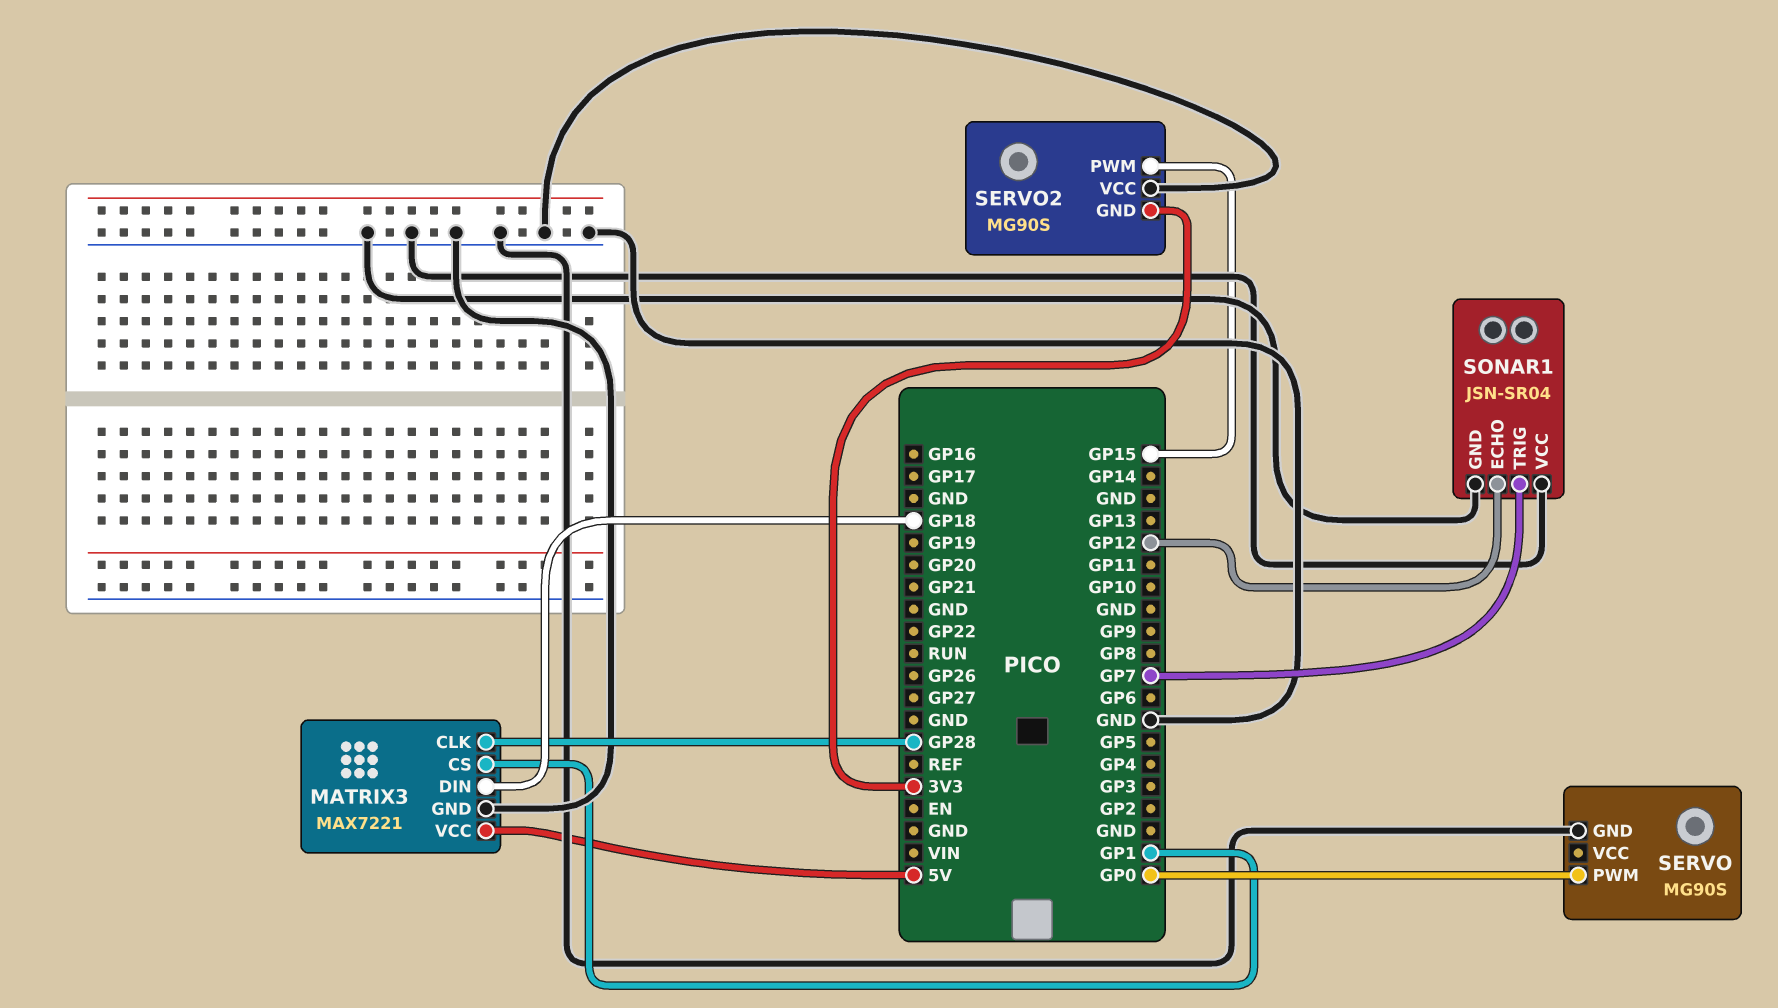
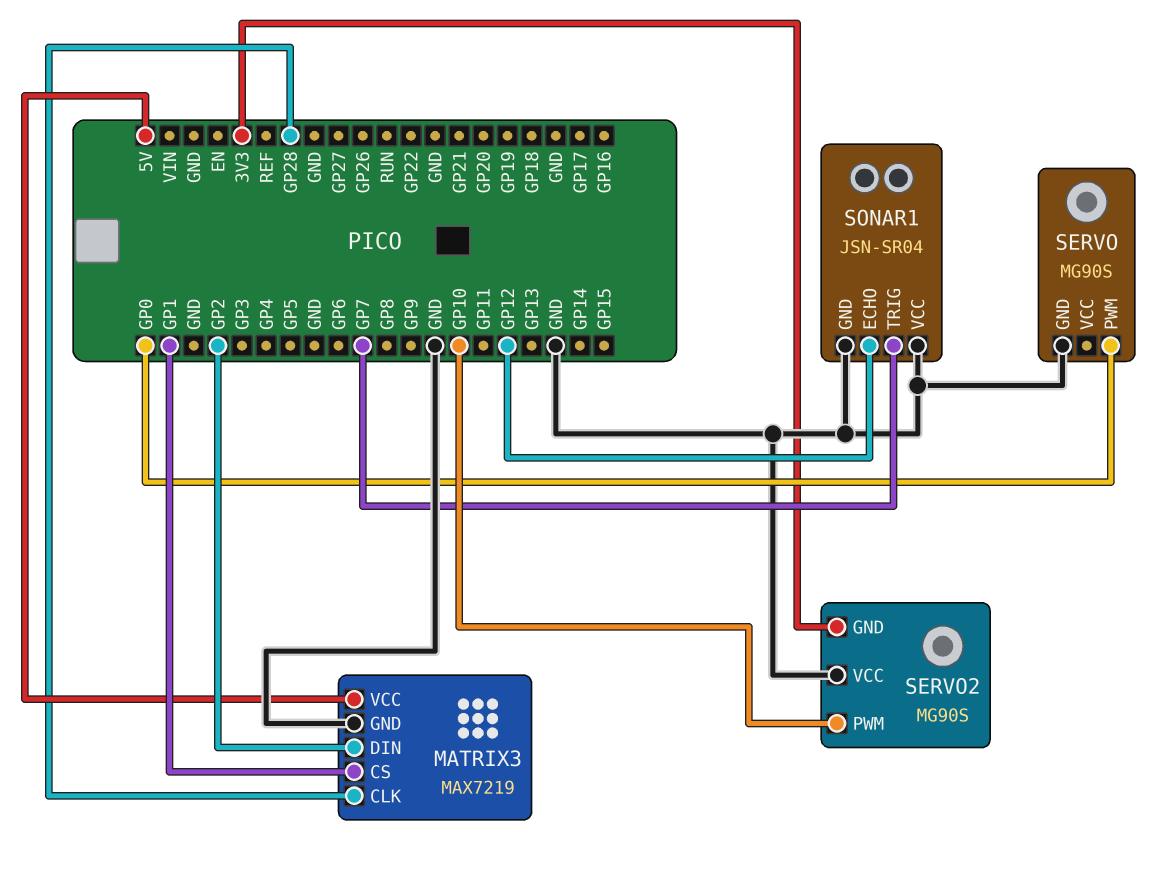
MATRIX3: MAX7221 -> MAX7219
MATRIX3 pin DIN: GP18 -> GP2
SERVO2 pin PWM: GP15 -> GP10

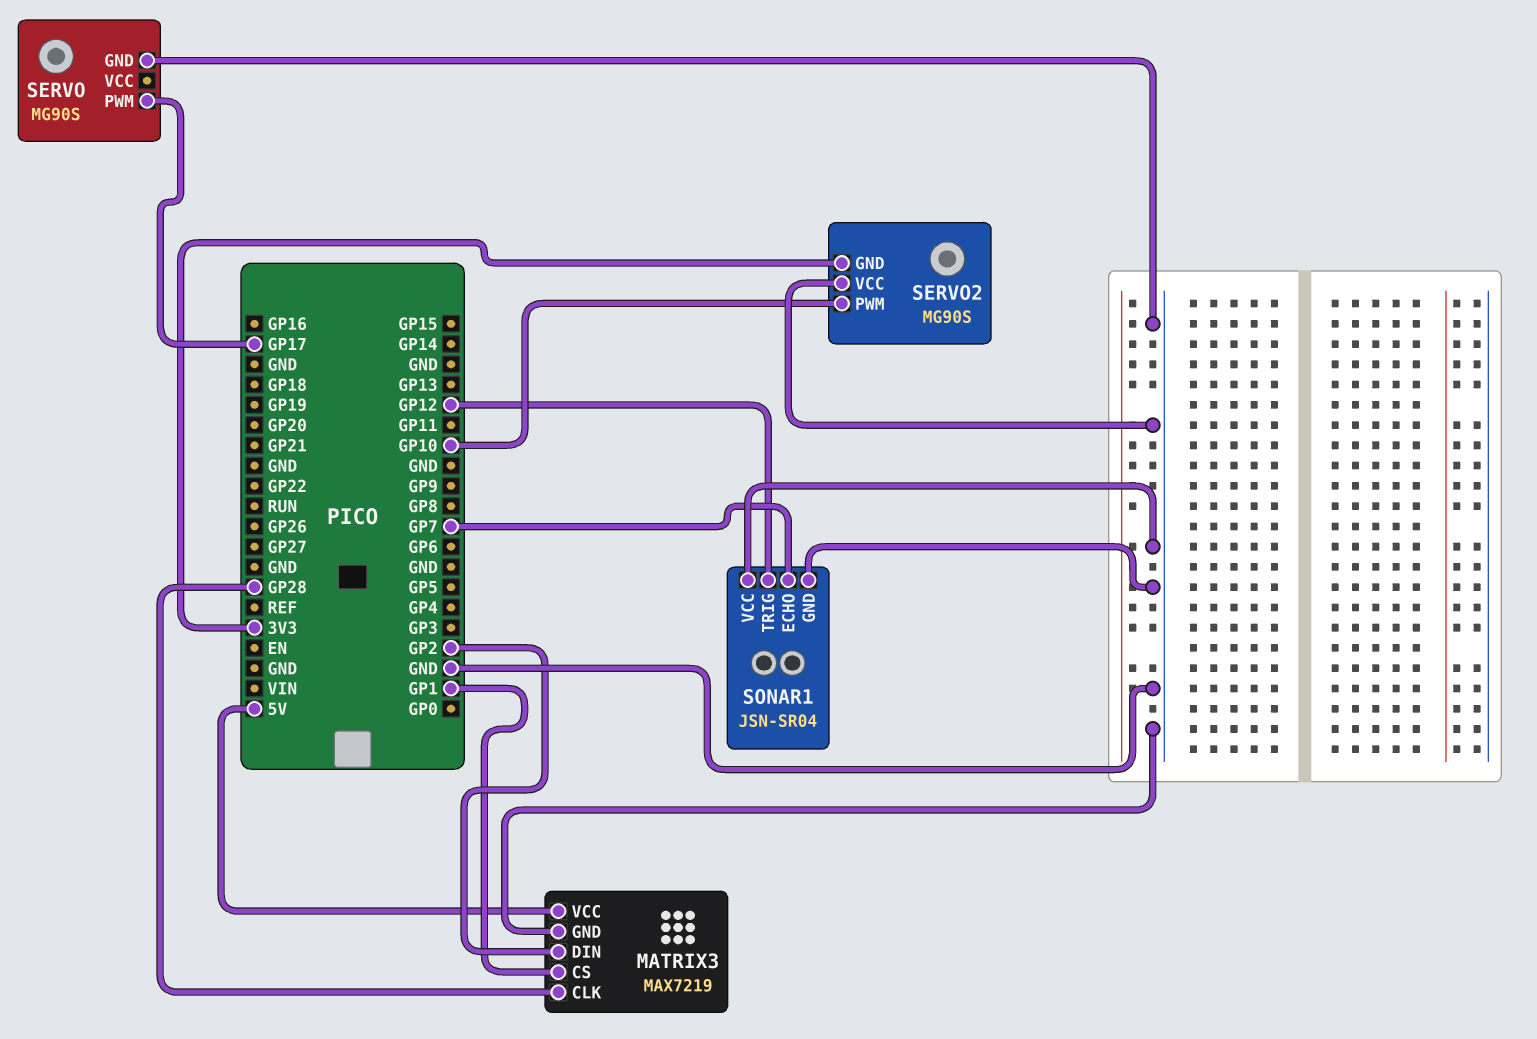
SERVO pin PWM: GP0 -> GP17
SONAR1 pin ECHO: GP12 -> GP7
SONAR1 pin TRIG: GP7 -> GP12

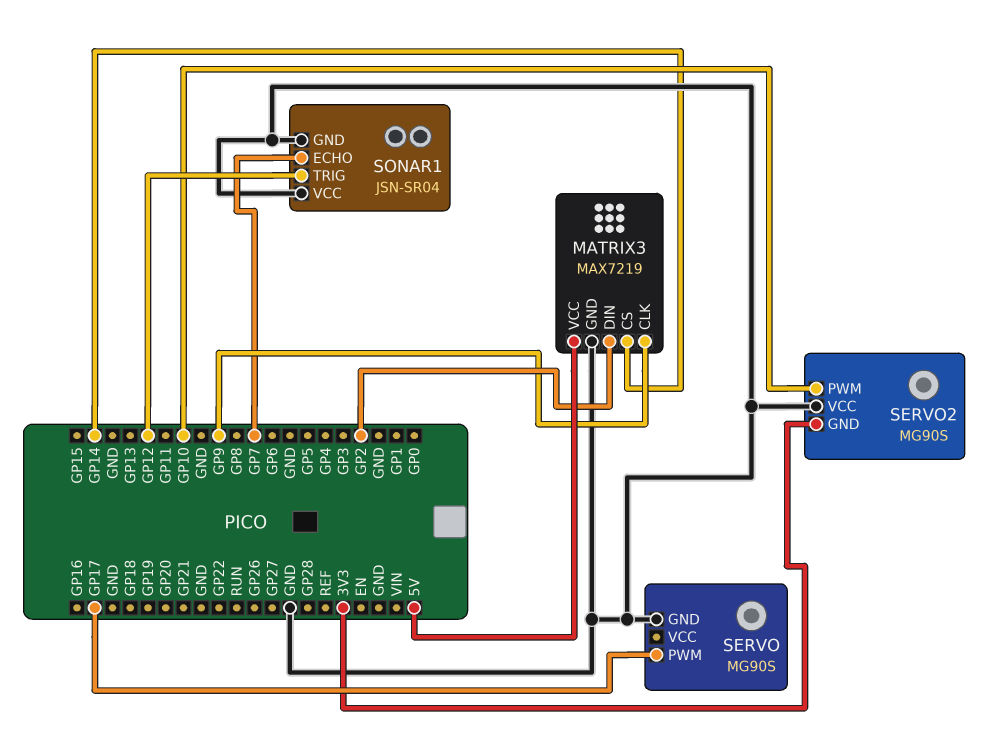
MATRIX3 pin CLK: GP28 -> GP9
MATRIX3 pin CS: GP1 -> GP14

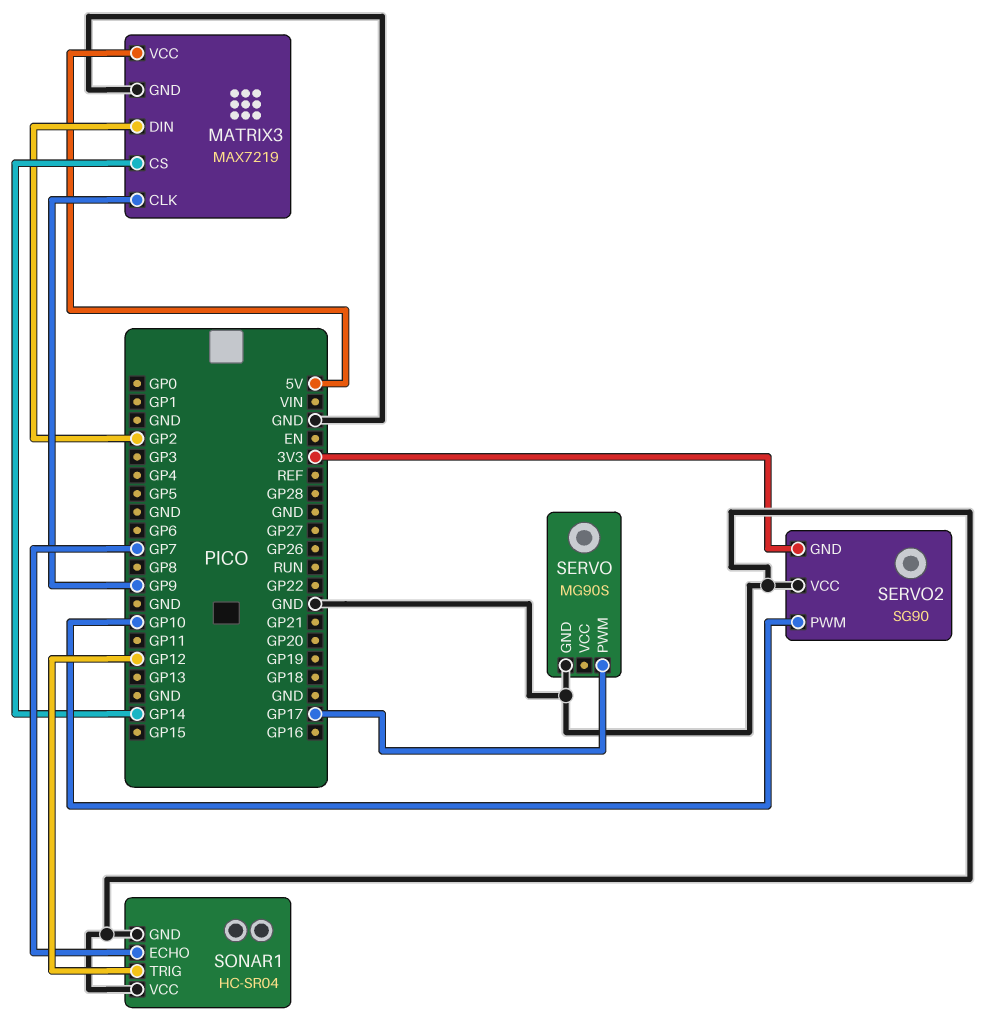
SERVO2: MG90S -> SG90
SONAR1: JSN-SR04 -> HC-SR04

